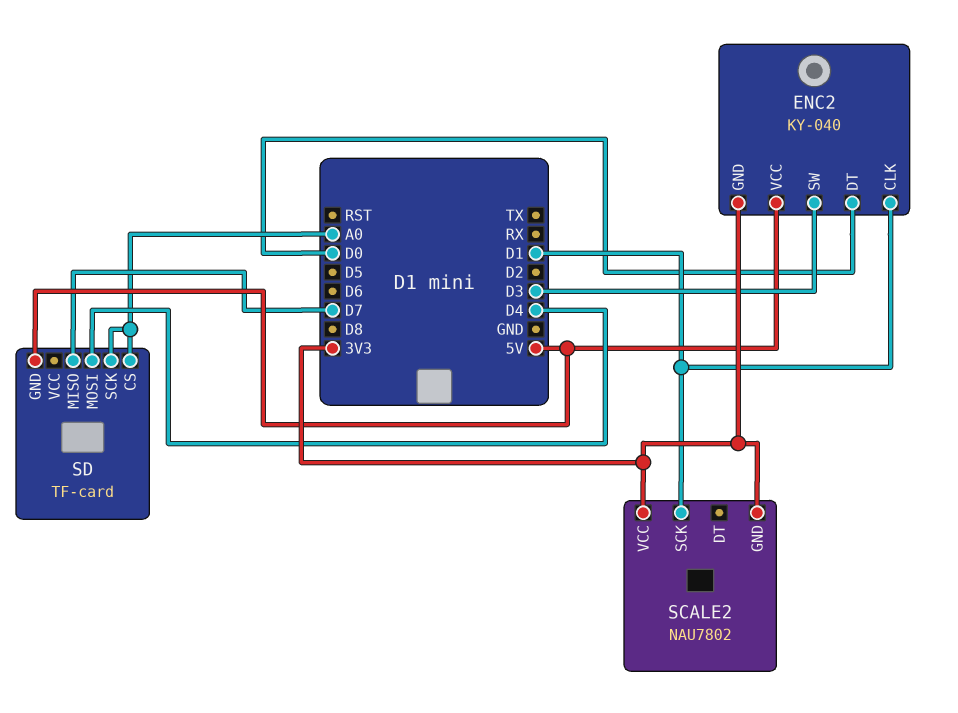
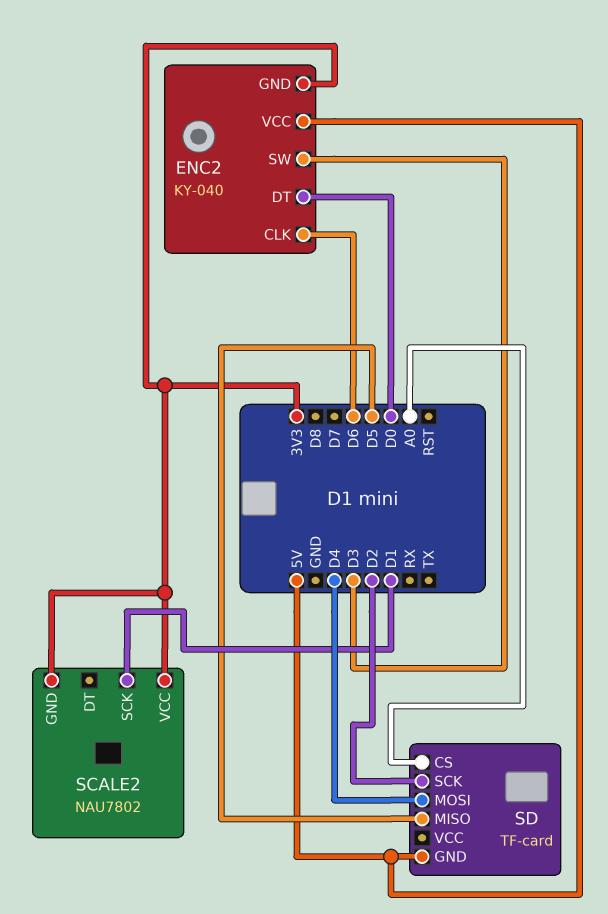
ENC2 pin CLK: D1 -> D6
SD pin MISO: D7 -> D5
SD pin SCK: A0 -> D2

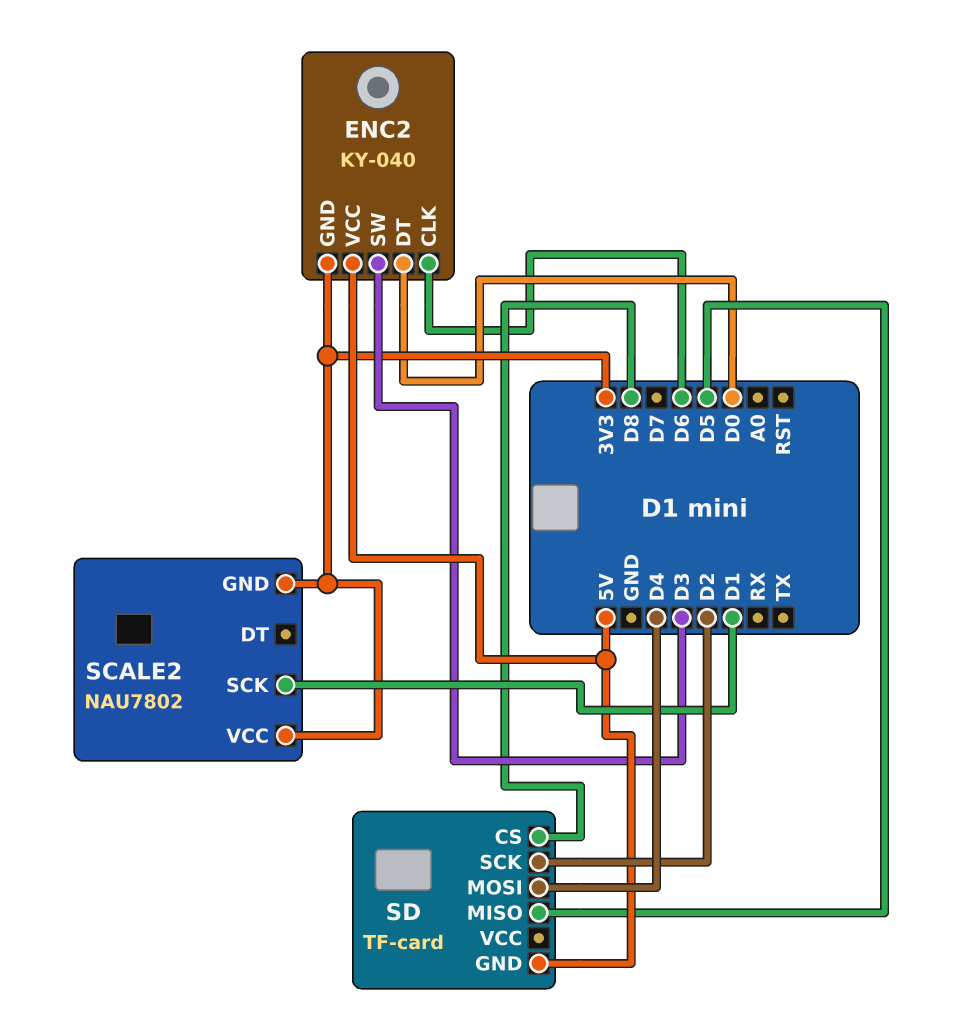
SD pin CS: A0 -> D8

